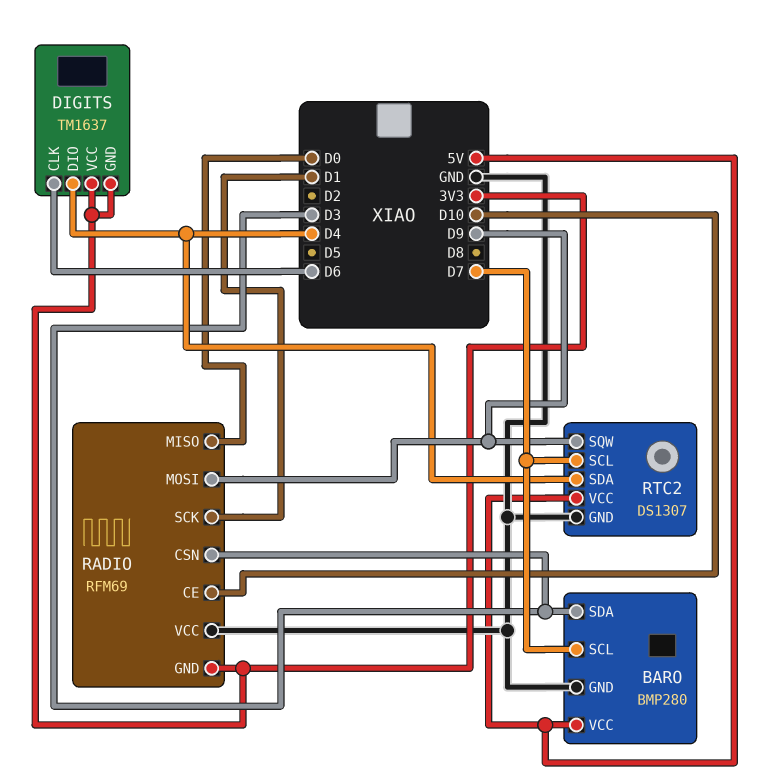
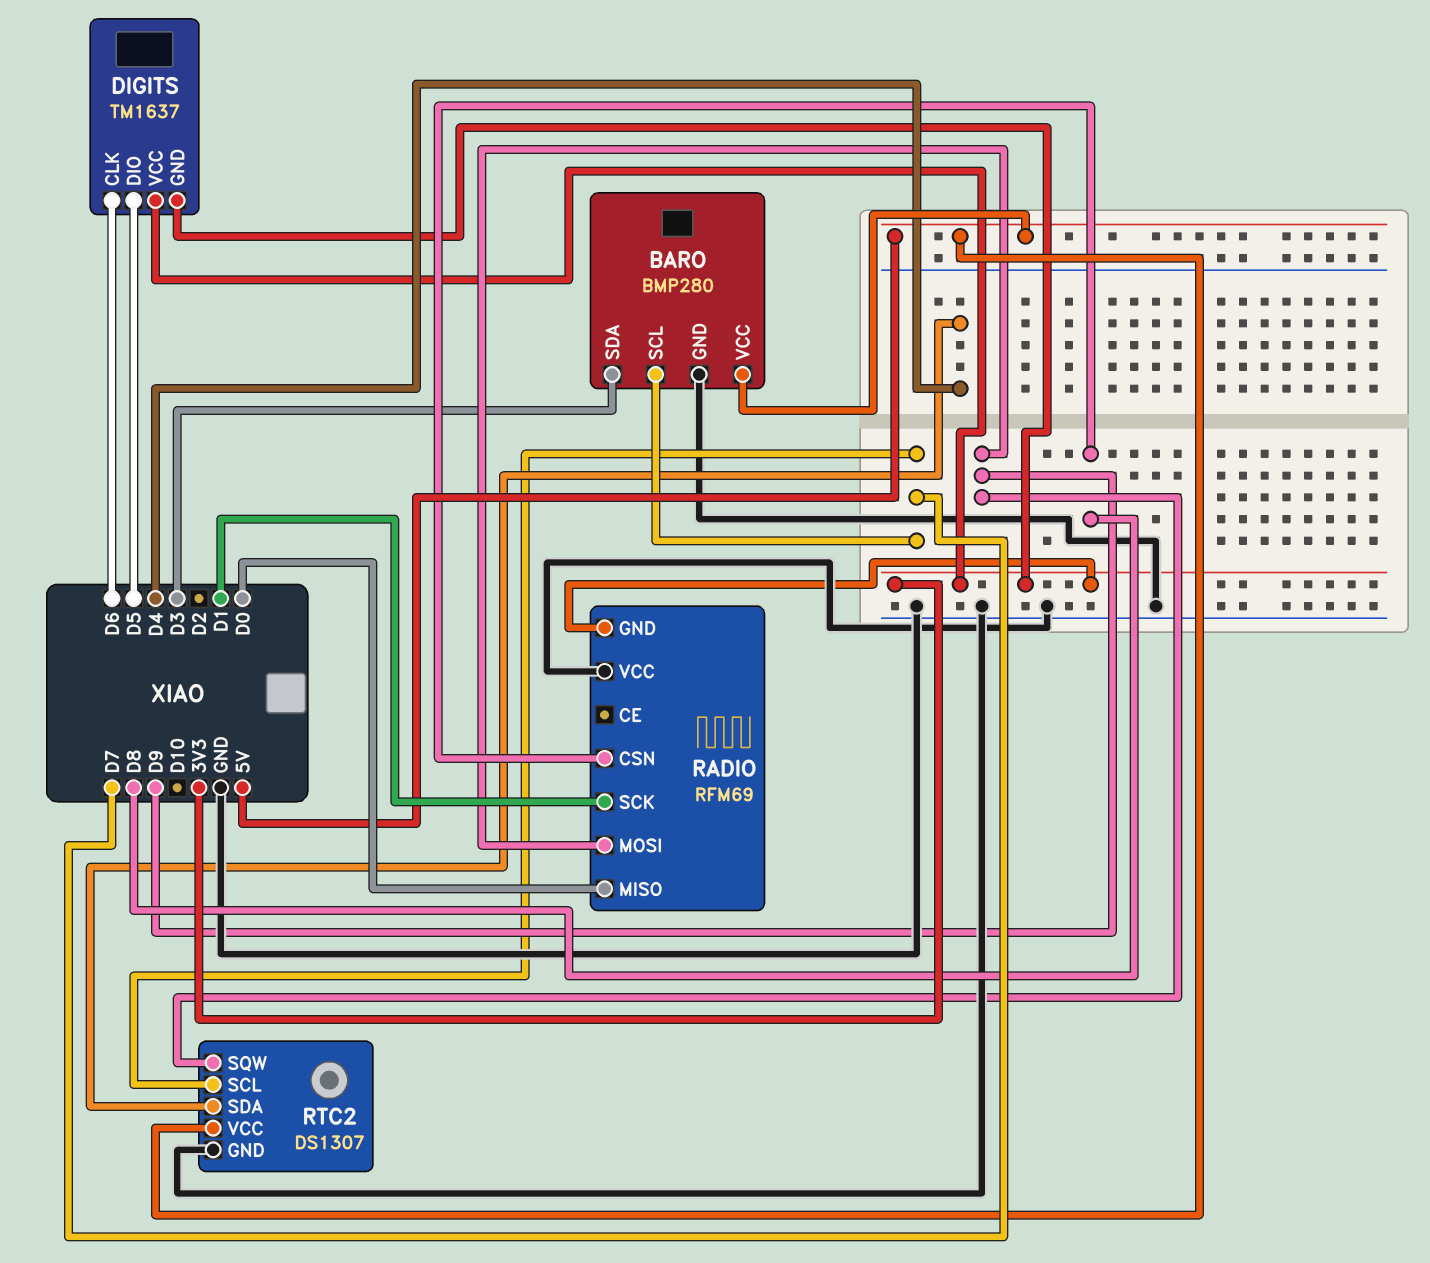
DIGITS pin DIO: D4 -> D5
RADIO pin CE: D10 -> none
RADIO pin CSN: D3 -> D8

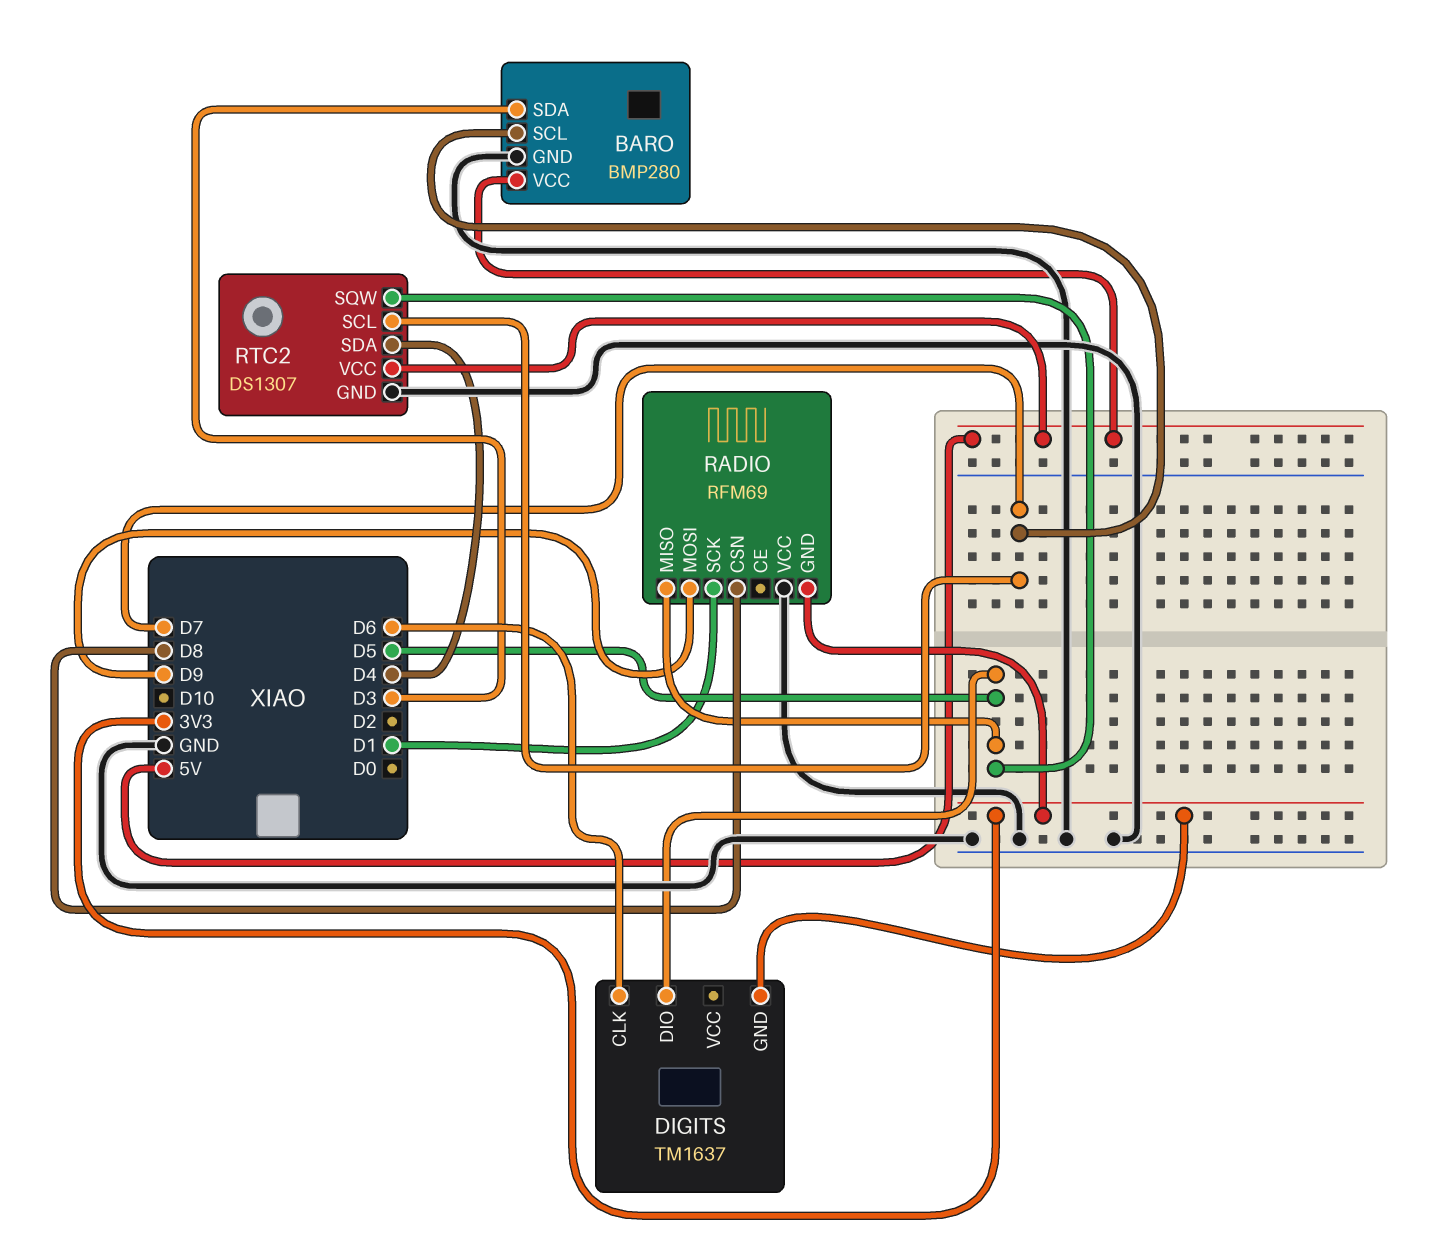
DIGITS pin VCC: 3V3 -> none
RADIO pin MISO: D0 -> D5
RTC2 pin SQW: D9 -> D5

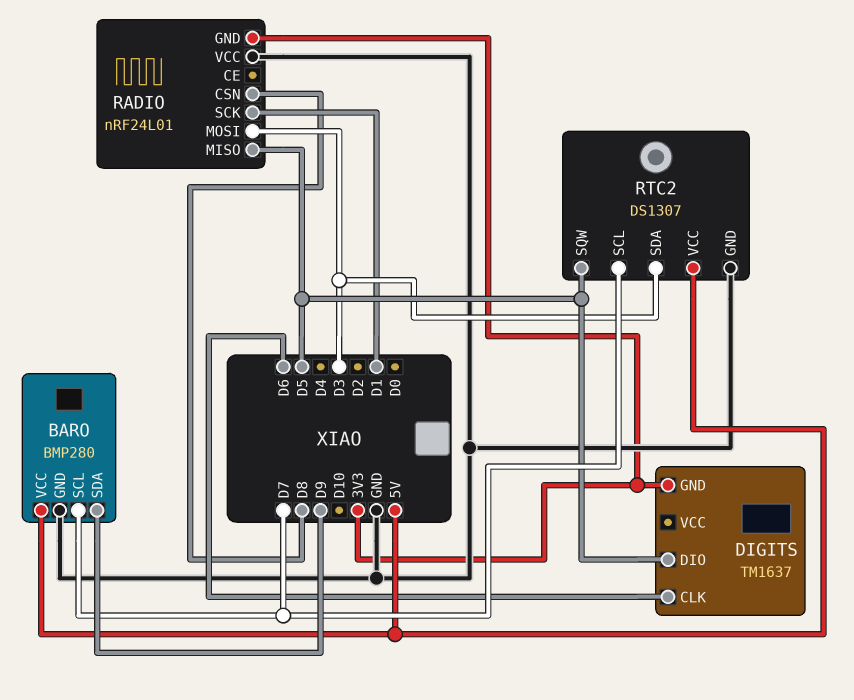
BARO pin SDA: D3 -> D9
RADIO: RFM69 -> nRF24L01
RADIO pin MOSI: D9 -> D3
RTC2 pin SDA: D4 -> D3

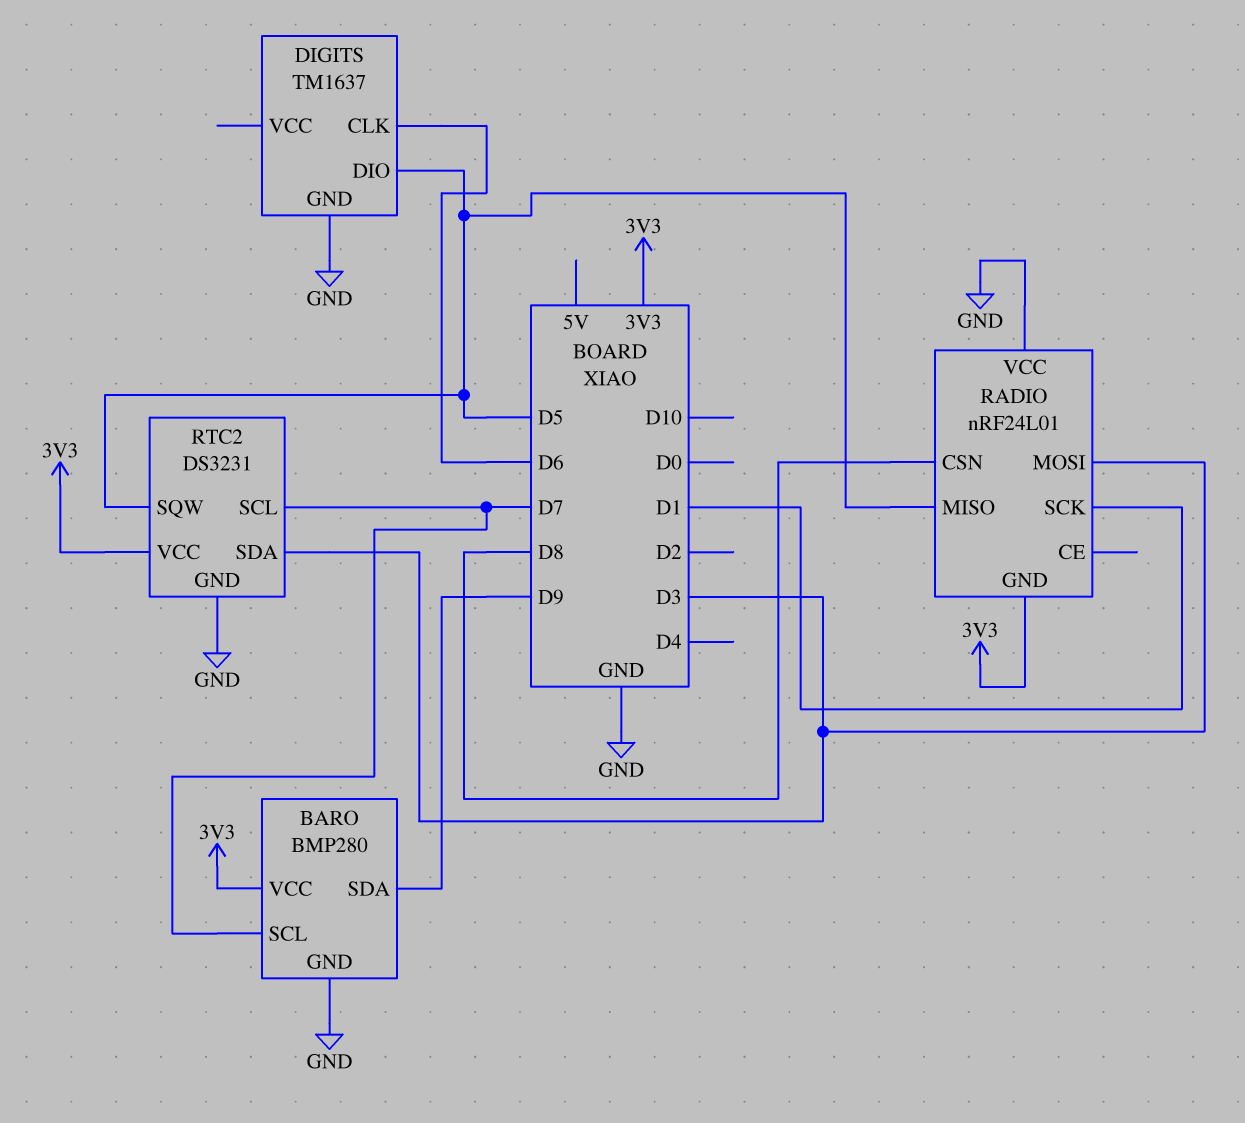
BARO pin VCC: 5V -> 3V3
DIGITS pin GND: 3V3 -> GND
RTC2: DS1307 -> DS3231
RTC2 pin VCC: 5V -> 3V3

